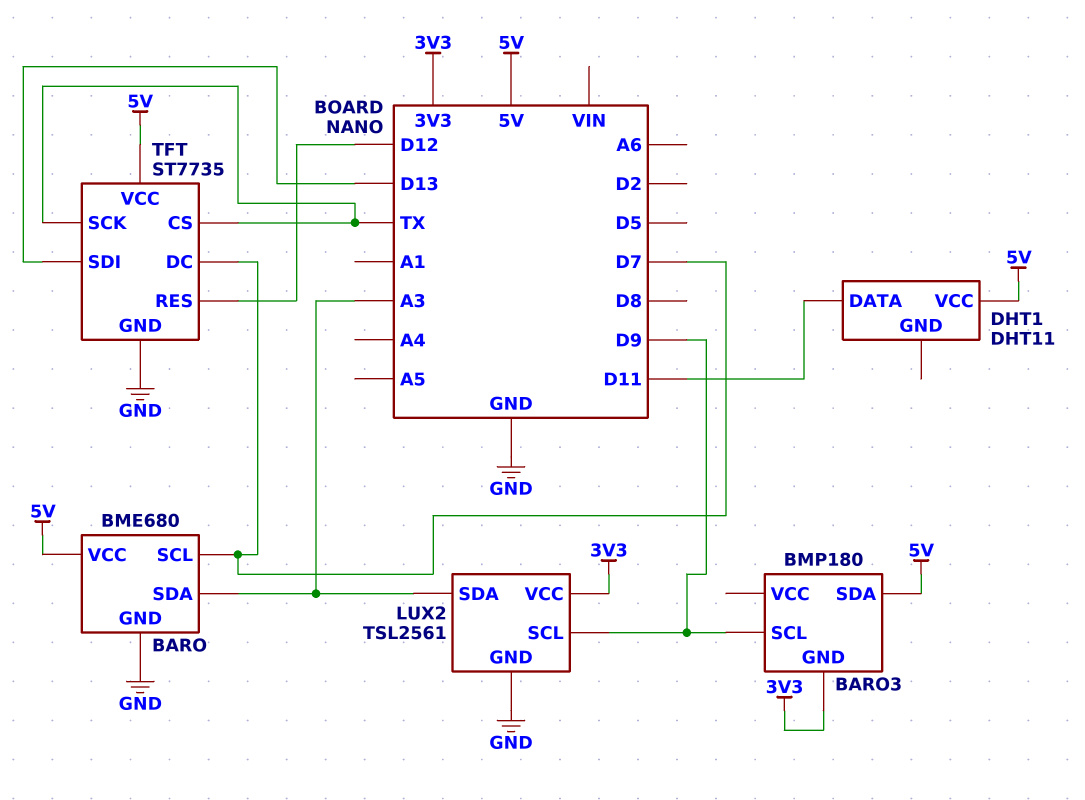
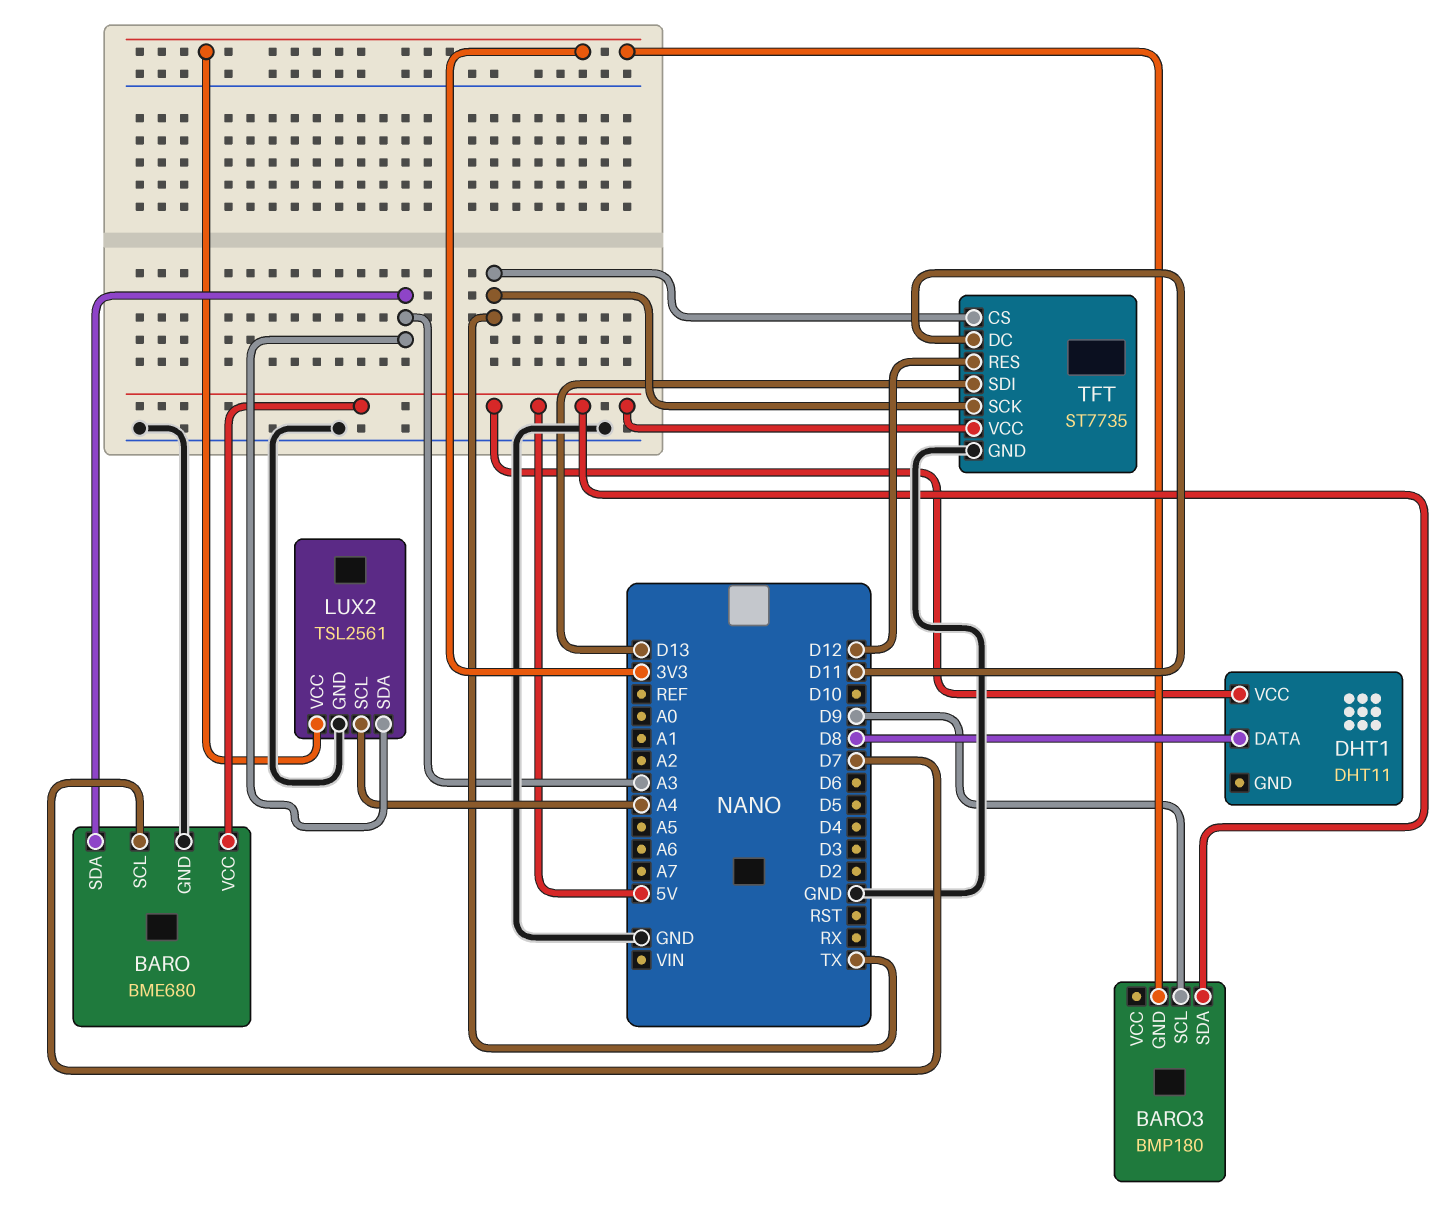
DHT1 pin DATA: D11 -> D8
LUX2 pin SCL: D9 -> A4
TFT pin DC: D7 -> D11

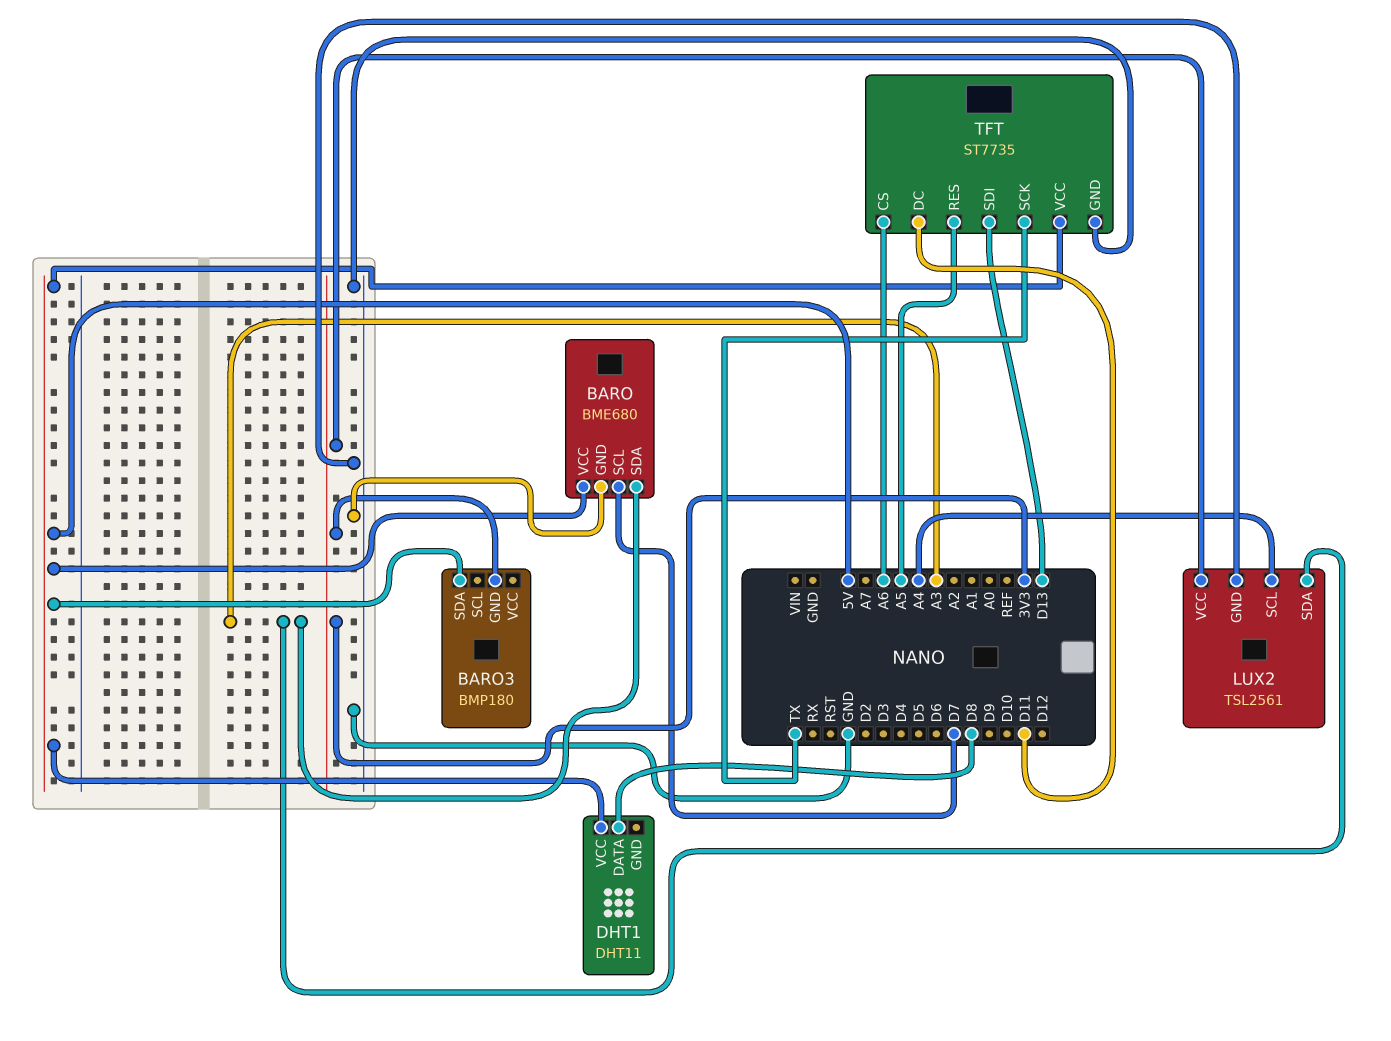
BARO3 pin SCL: D9 -> none
TFT pin CS: TX -> A6
TFT pin RES: D12 -> A5

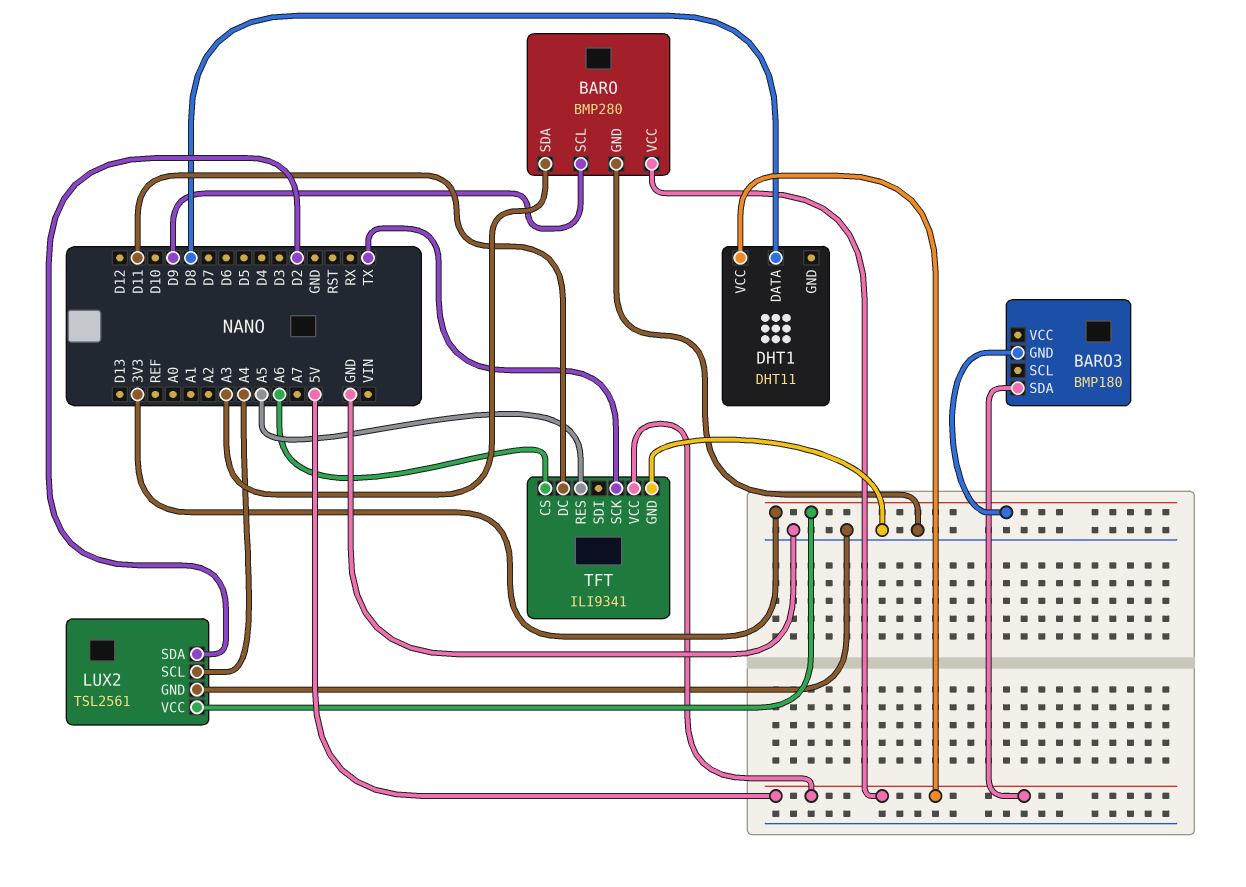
BARO: BME680 -> BMP280
BARO pin SCL: D7 -> D9
LUX2 pin SDA: A3 -> D2
TFT: ST7735 -> ILI9341
TFT pin SDI: D13 -> none

